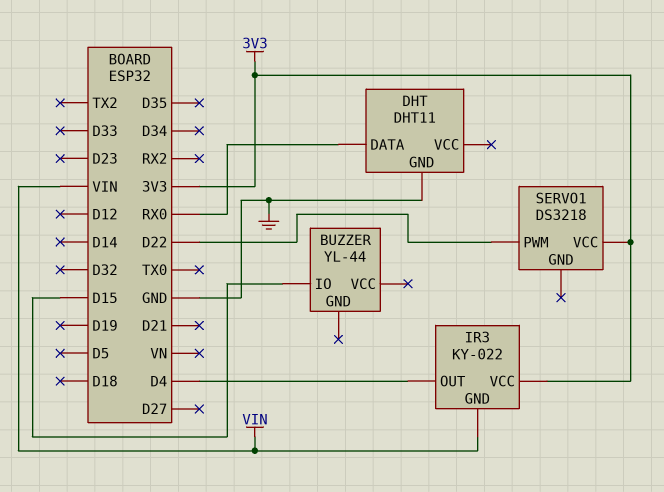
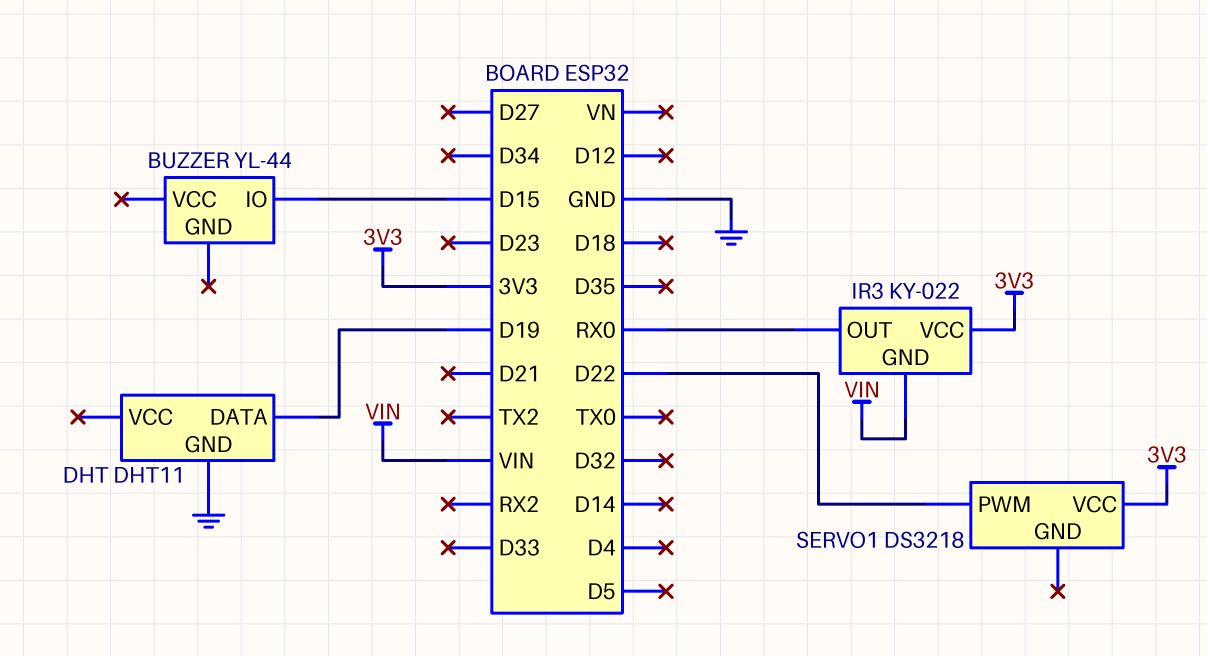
DHT pin DATA: RX0 -> D19
IR3 pin OUT: D4 -> RX0

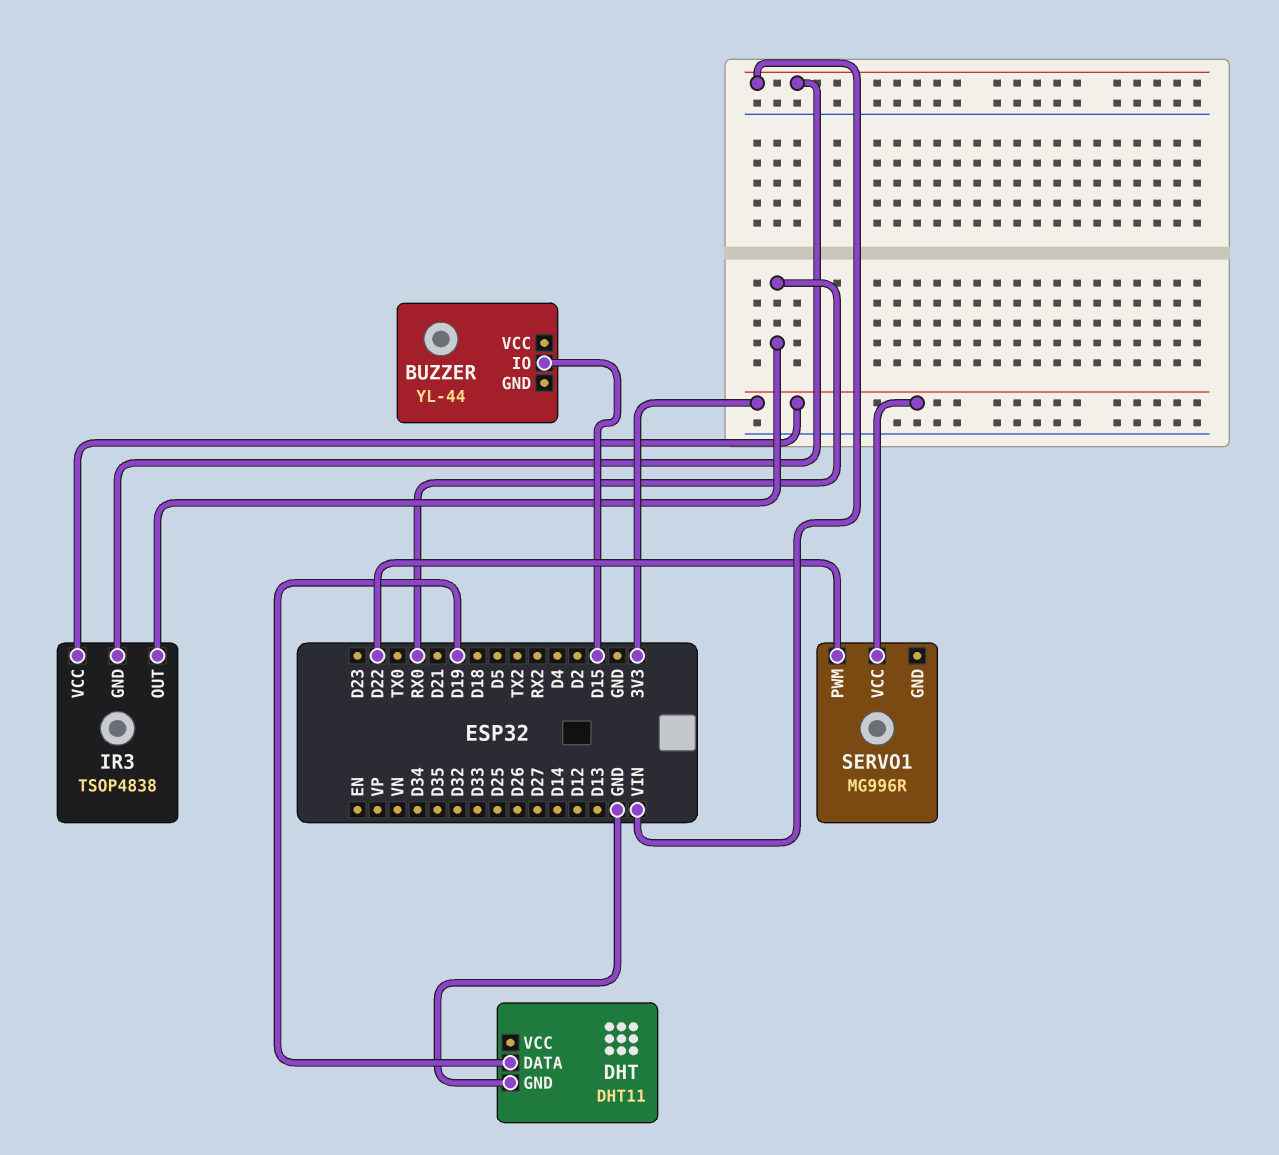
IR3: KY-022 -> TSOP4838
SERVO1: DS3218 -> MG996R

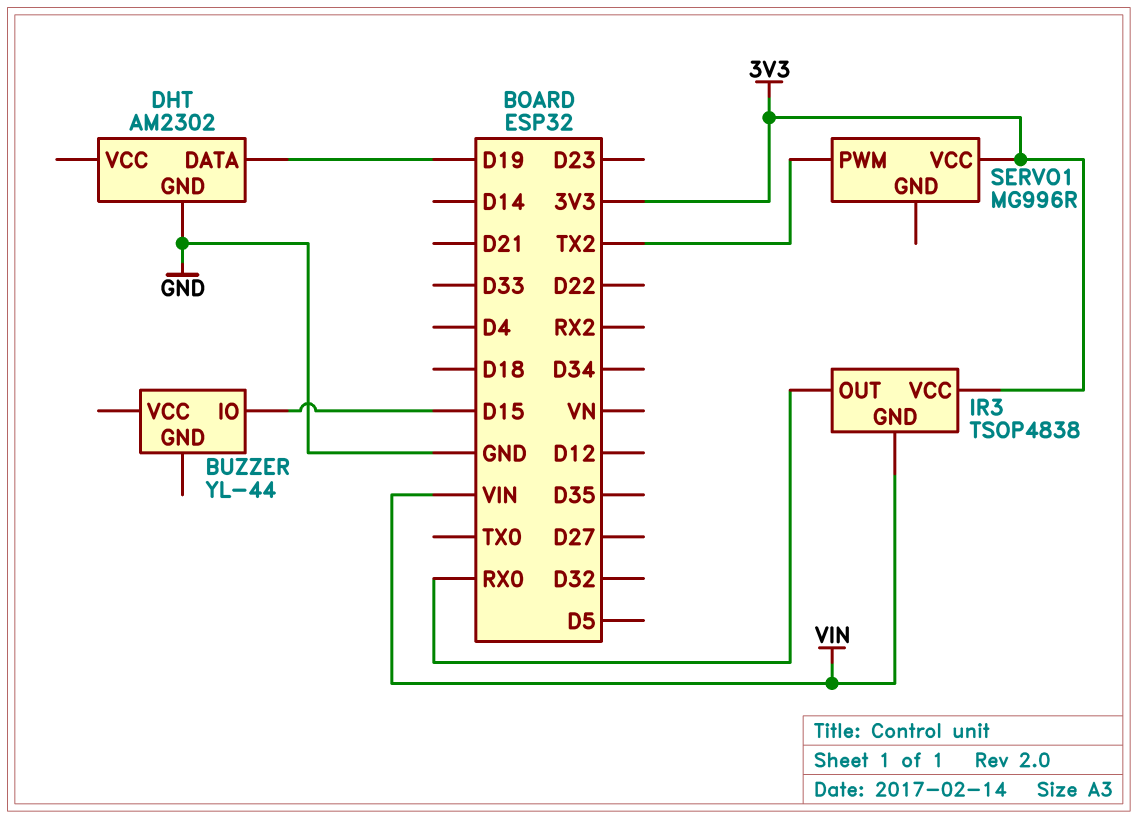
DHT: DHT11 -> AM2302
SERVO1 pin PWM: D22 -> TX2

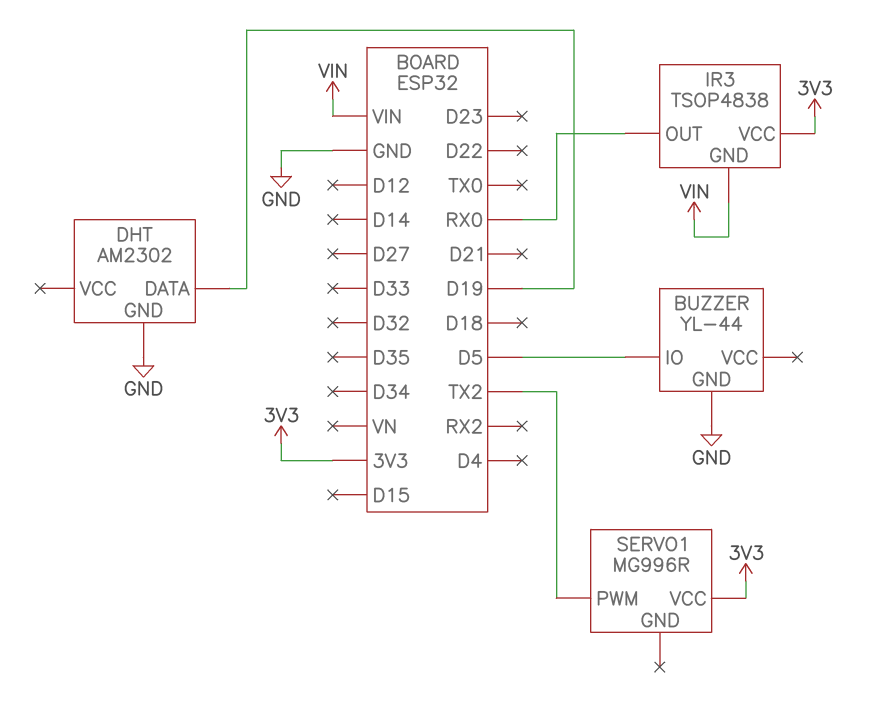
BUZZER pin GND: none -> GND
BUZZER pin IO: D15 -> D5

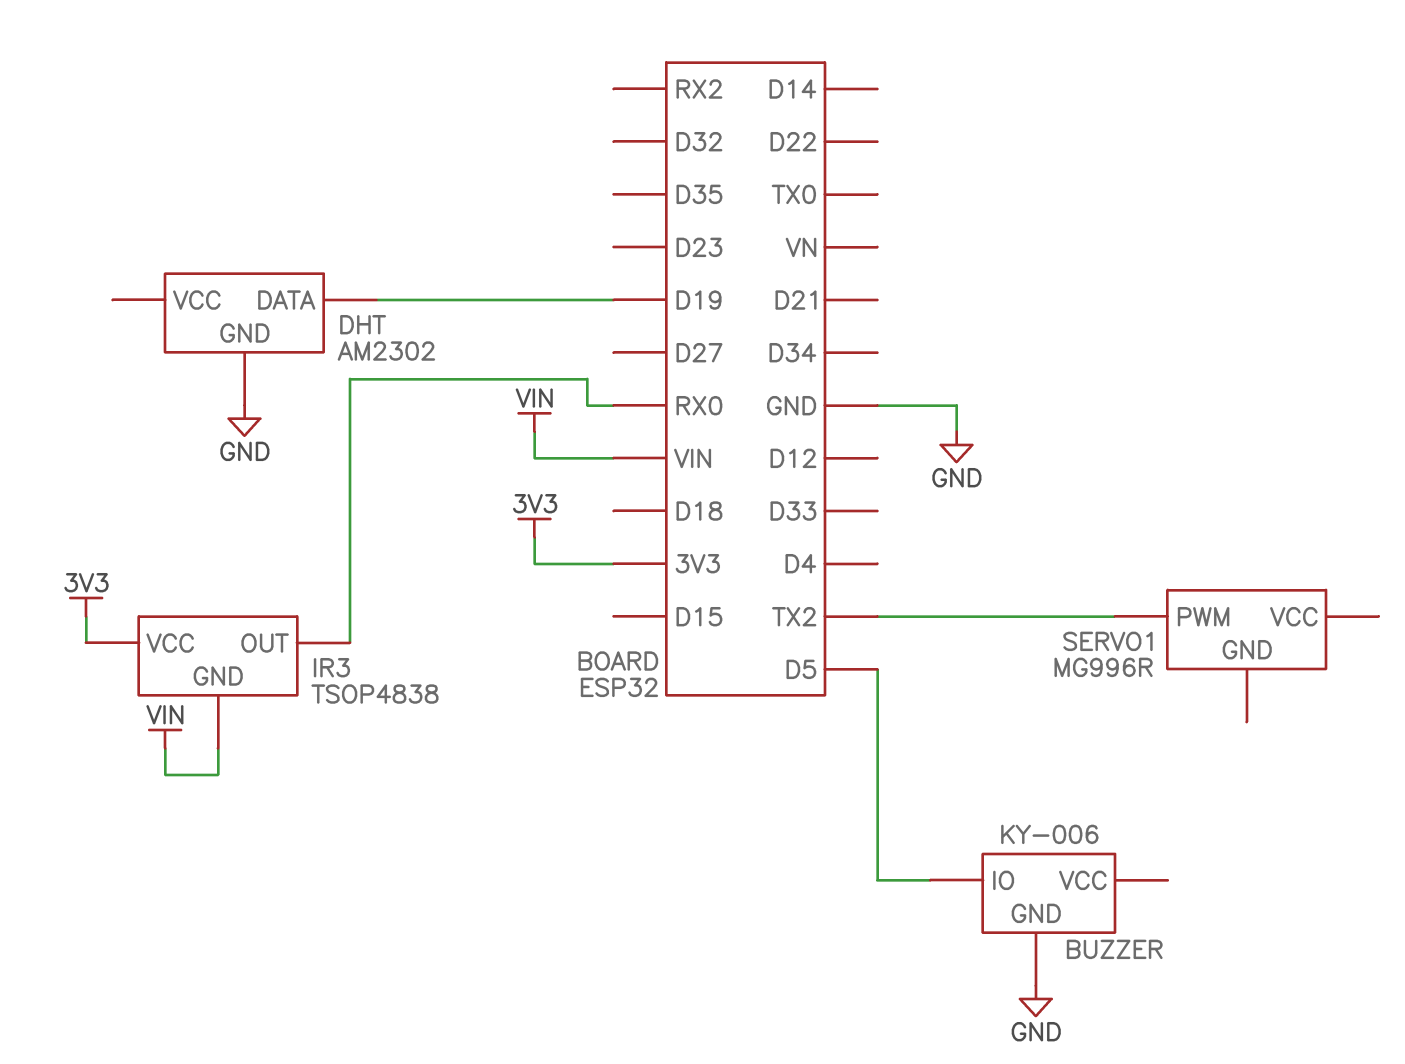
BUZZER: YL-44 -> KY-006
SERVO1 pin VCC: 3V3 -> none

